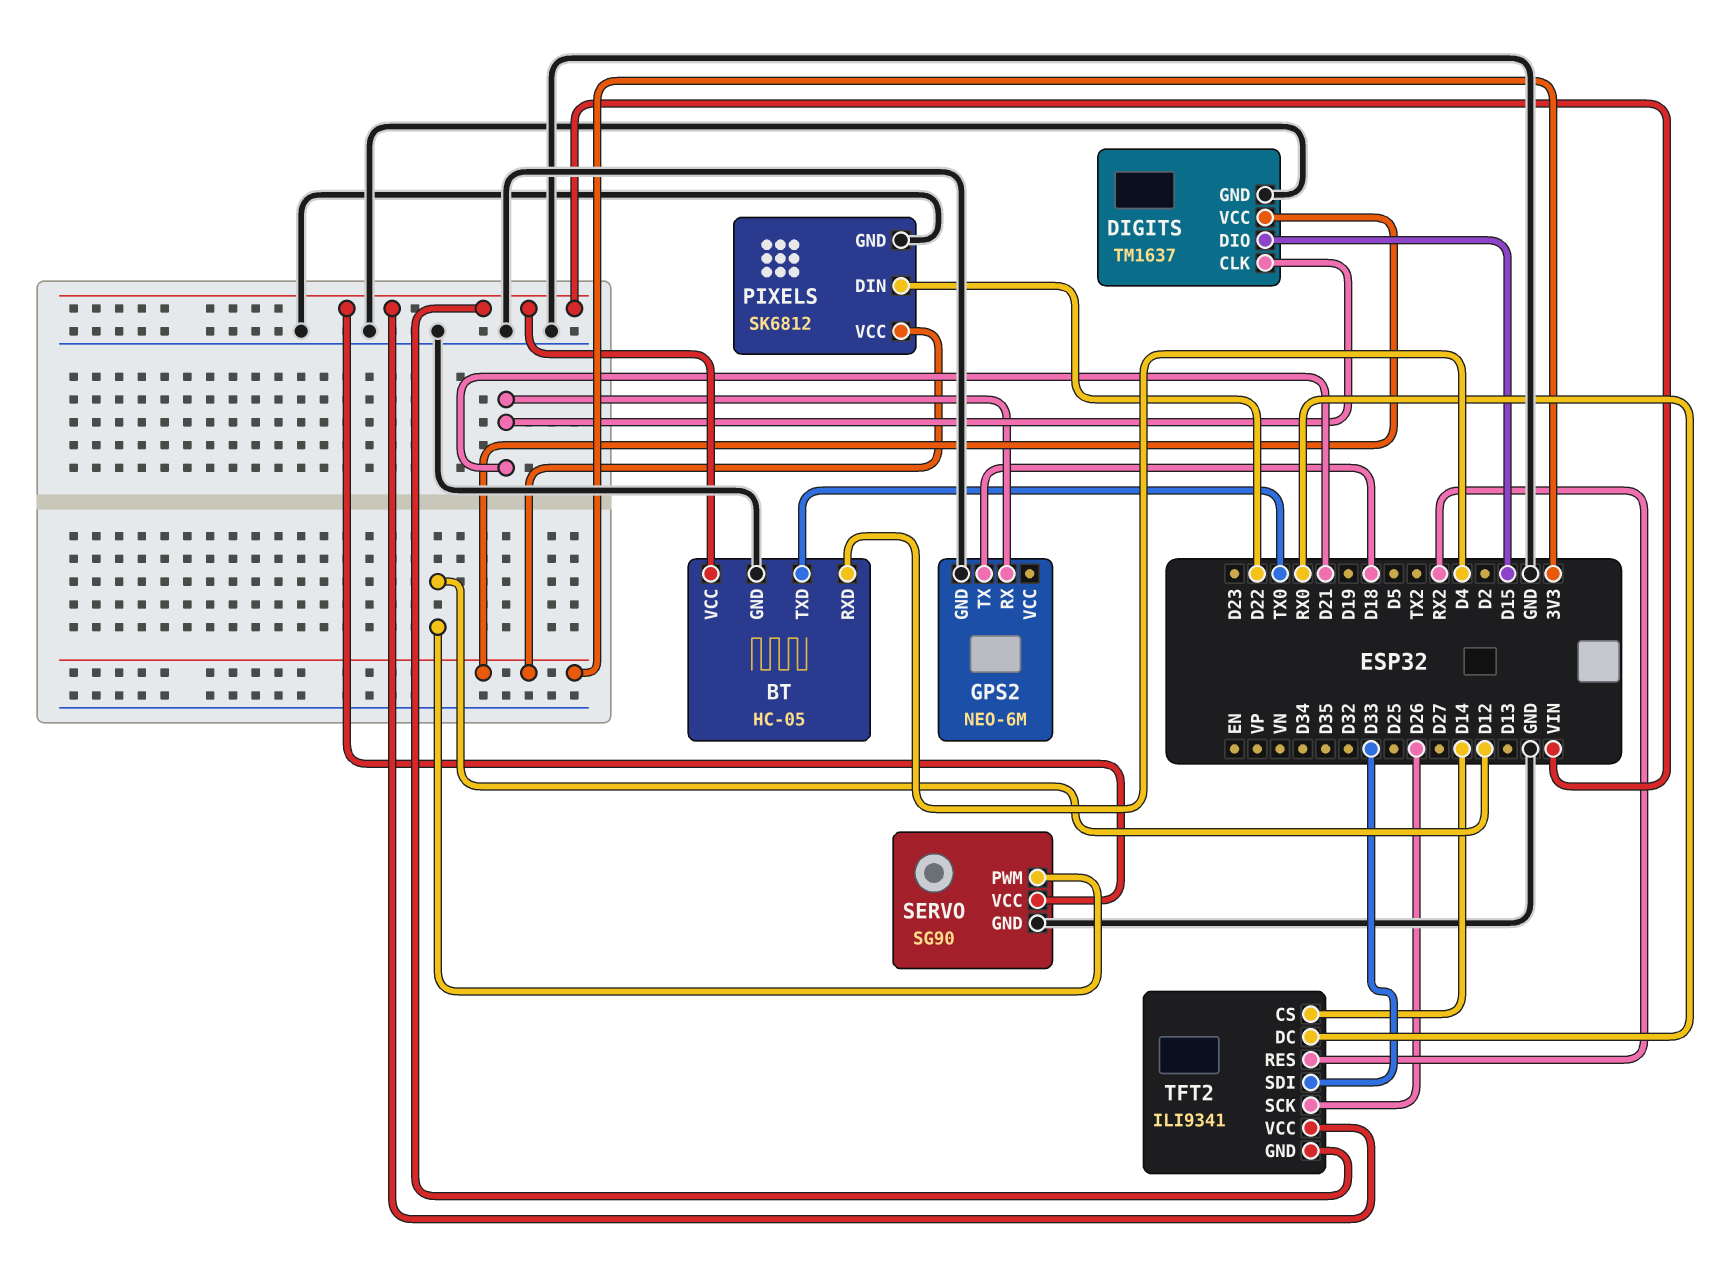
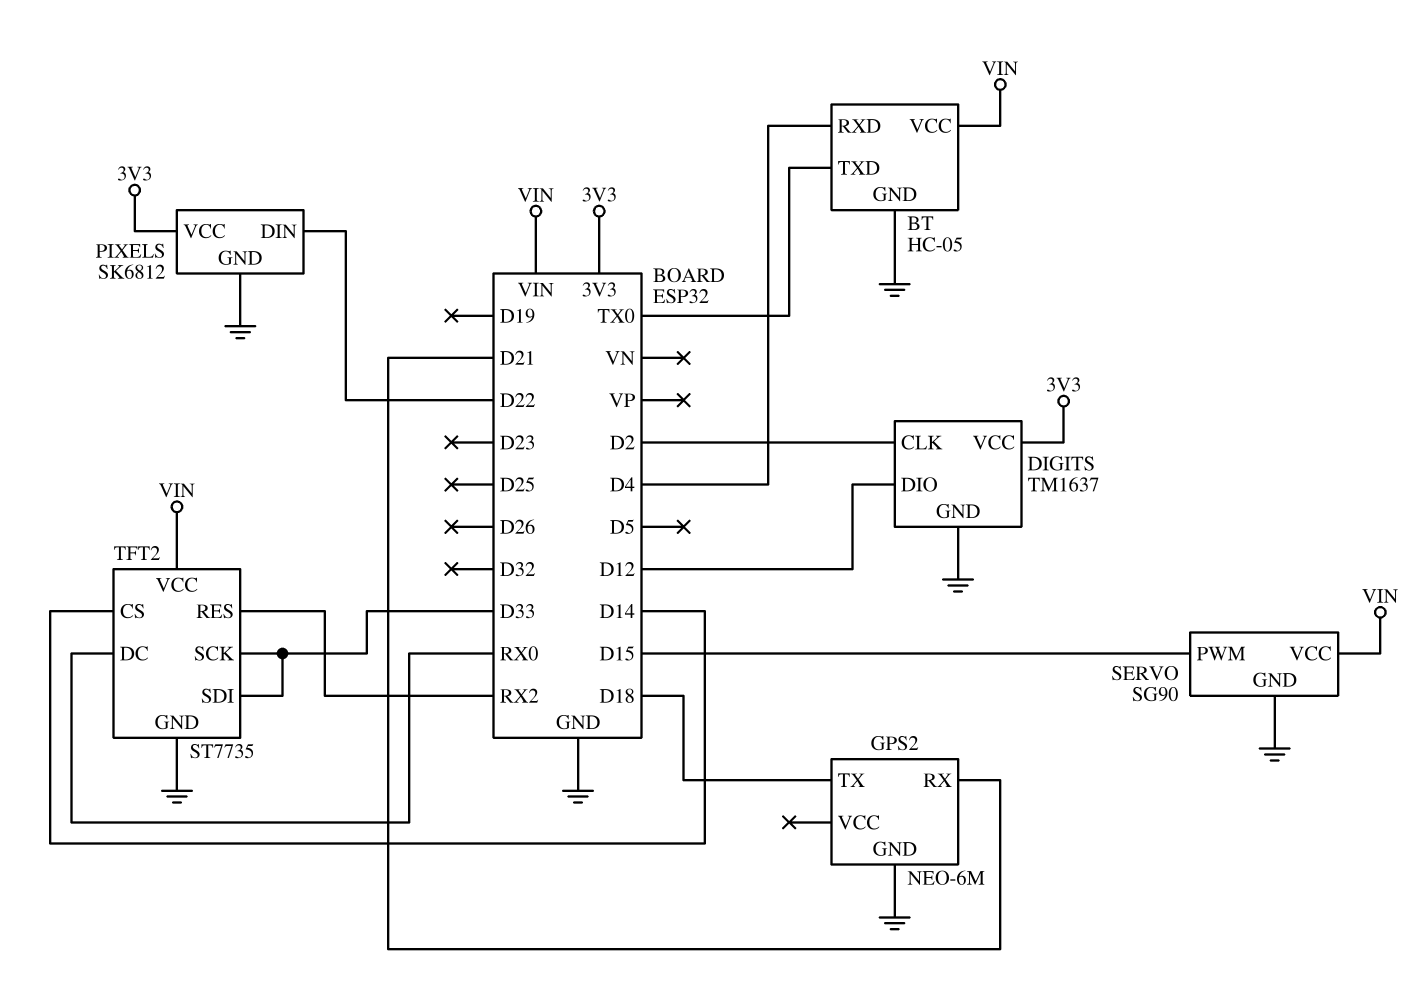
DIGITS pin CLK: D21 -> D2
DIGITS pin DIO: D15 -> D12
SERVO pin PWM: D12 -> D15
TFT2: ILI9341 -> ST7735
TFT2 pin GND: VIN -> GND
TFT2 pin SCK: D26 -> D33

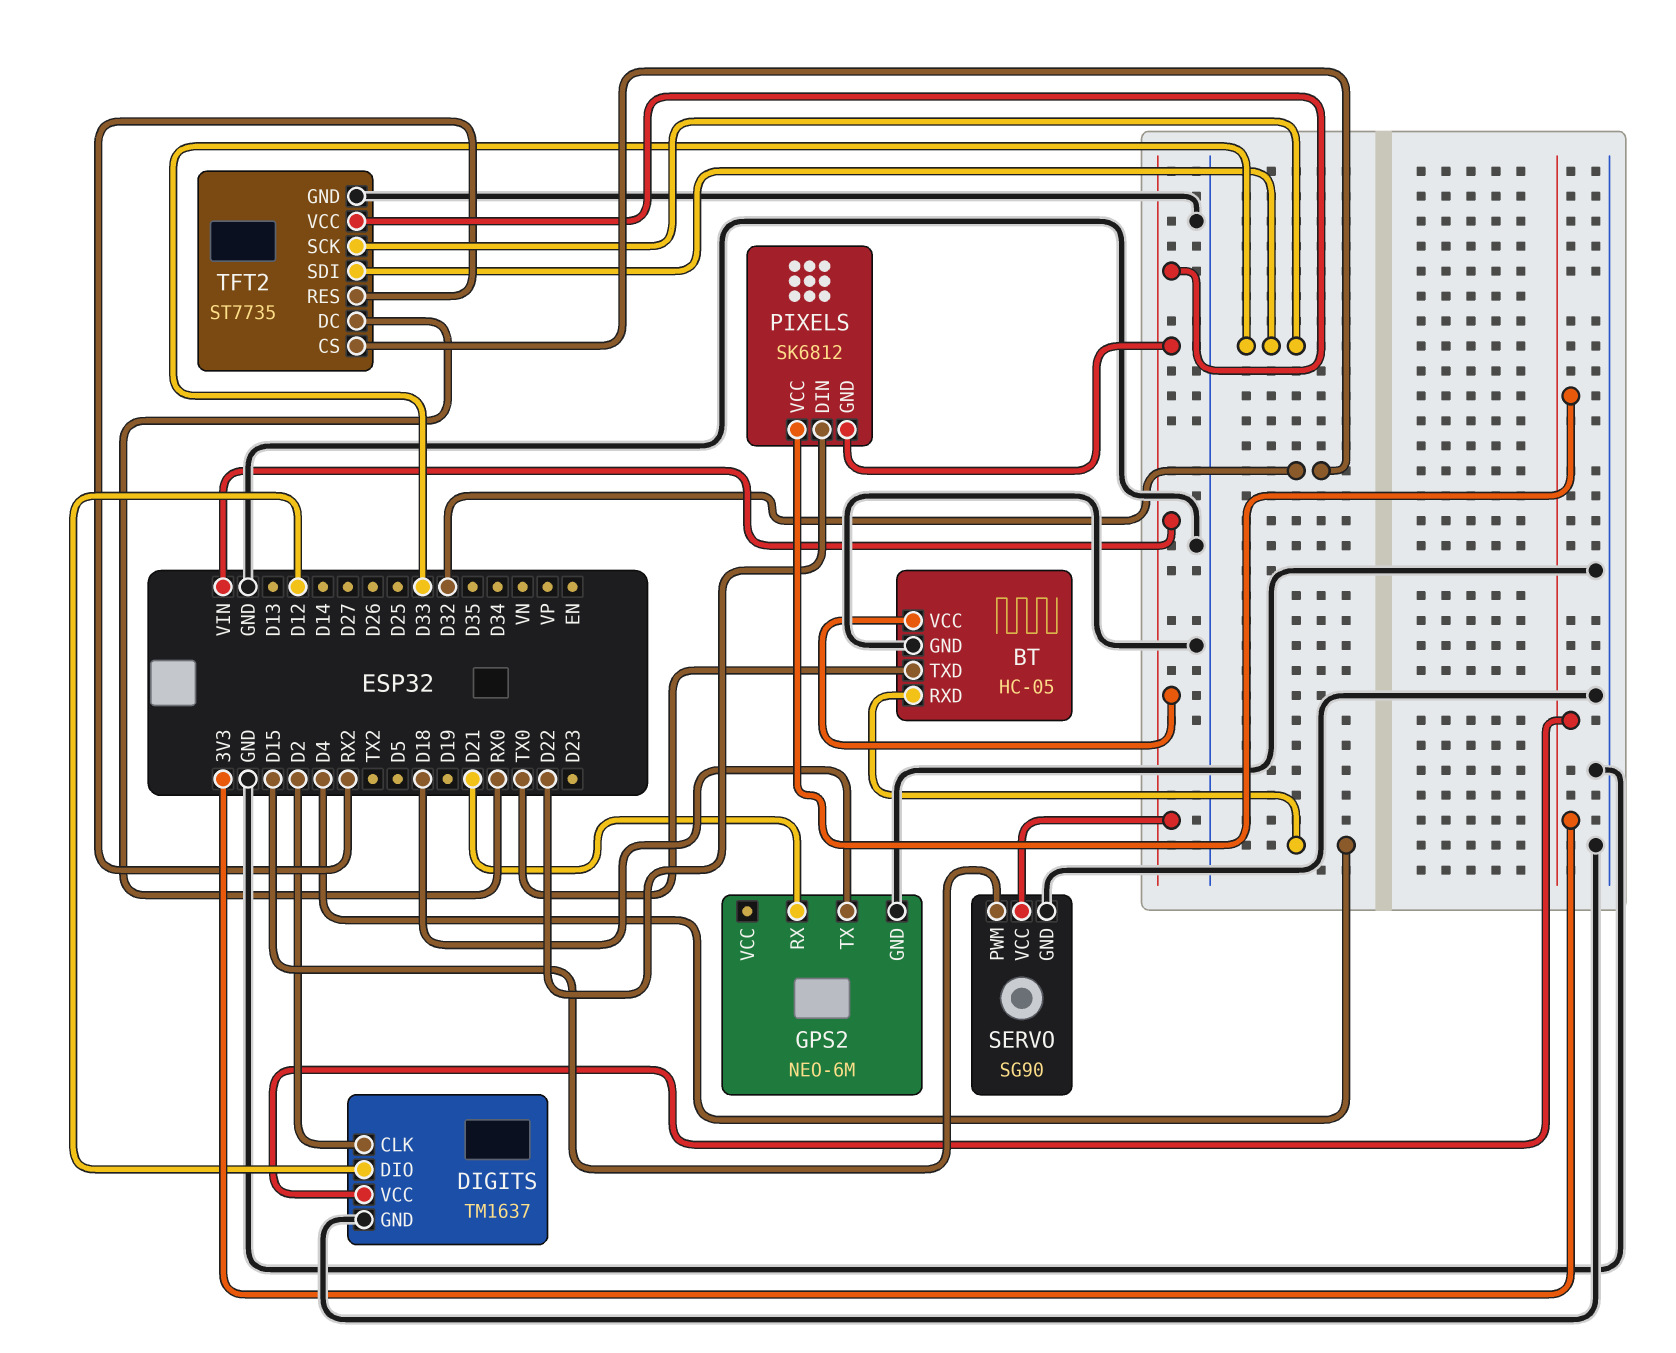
PIXELS pin GND: GND -> VIN
TFT2 pin CS: D14 -> D32

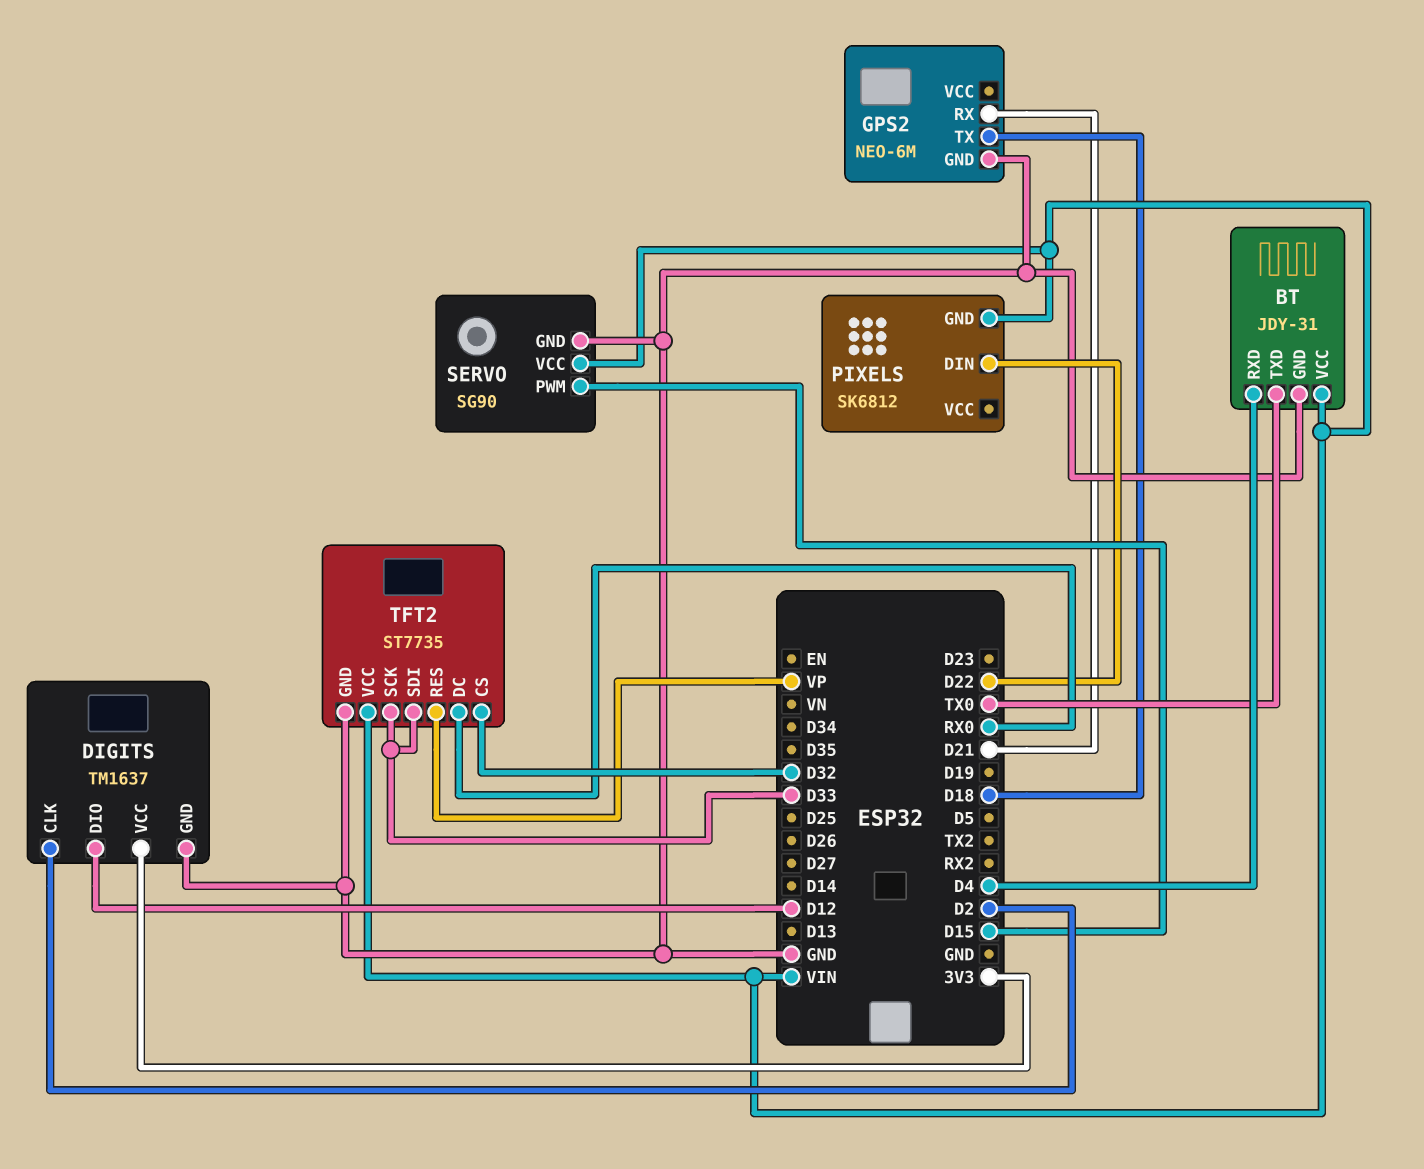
BT: HC-05 -> JDY-31
PIXELS pin VCC: 3V3 -> none
TFT2 pin RES: RX2 -> VP

